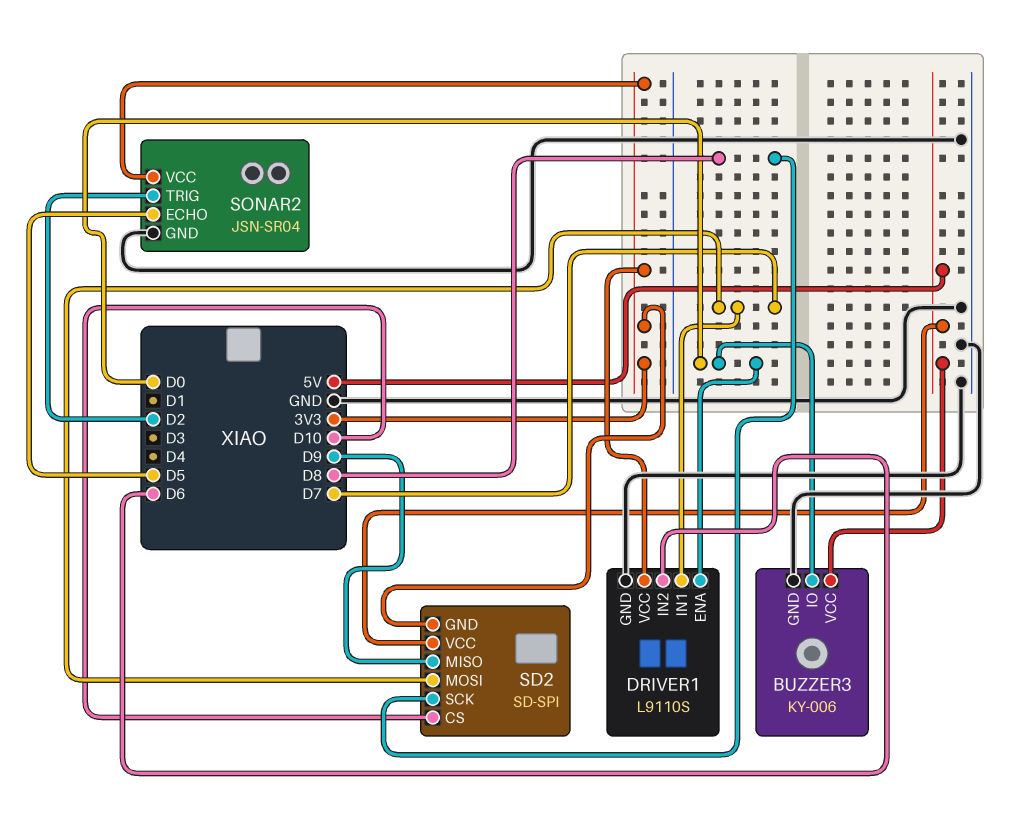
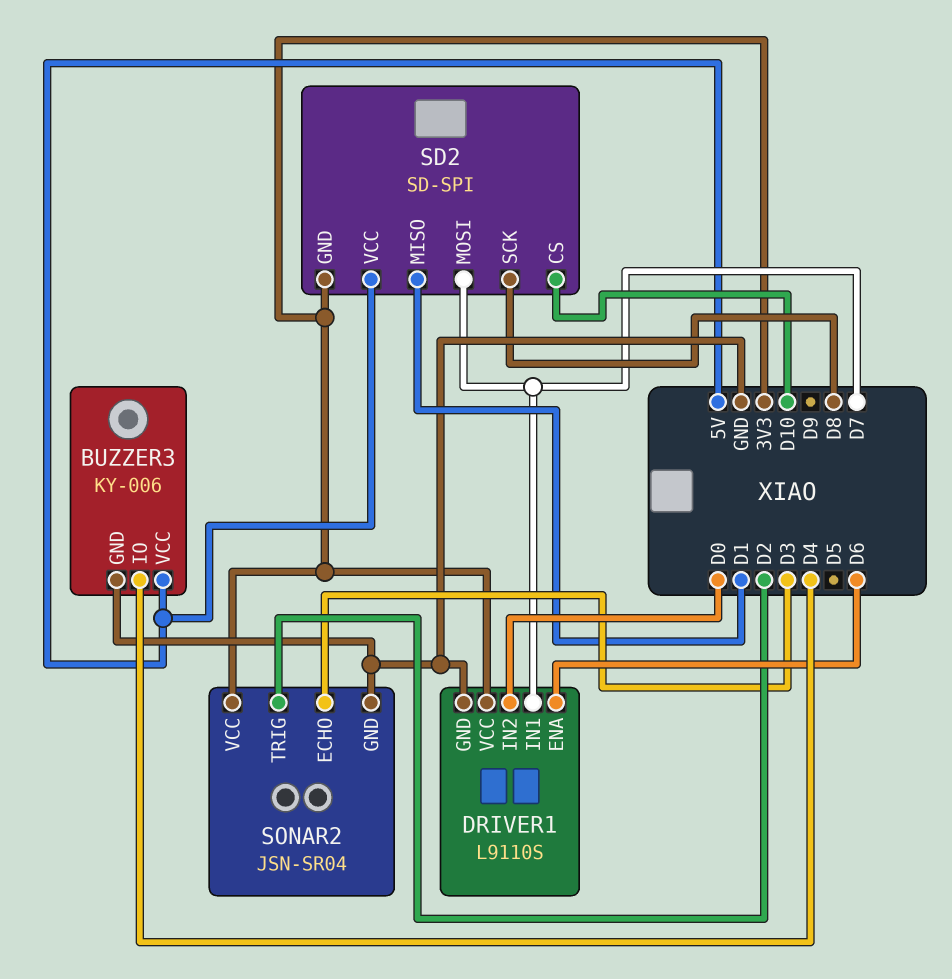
BUZZER3 pin IO: D0 -> D4
DRIVER1 pin ENA: D0 -> D6
DRIVER1 pin IN2: D6 -> D0
SD2 pin MISO: D9 -> D1
SONAR2 pin ECHO: D5 -> D3

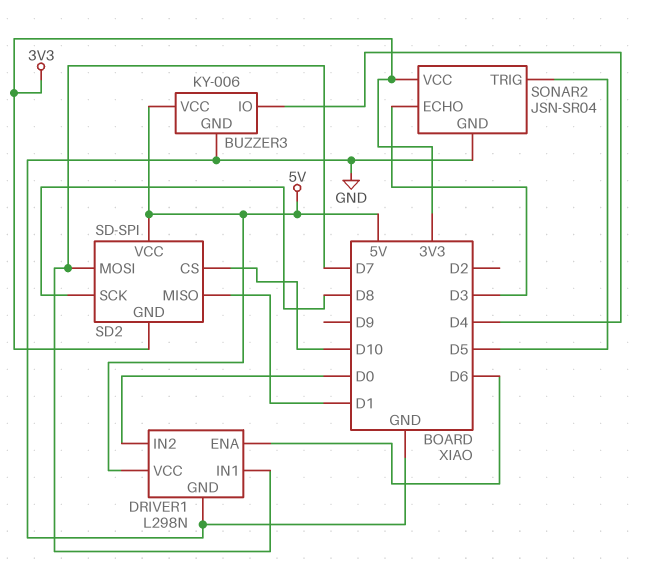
DRIVER1: L9110S -> L298N
DRIVER1 pin VCC: 3V3 -> 5V
SONAR2 pin TRIG: D2 -> D5

